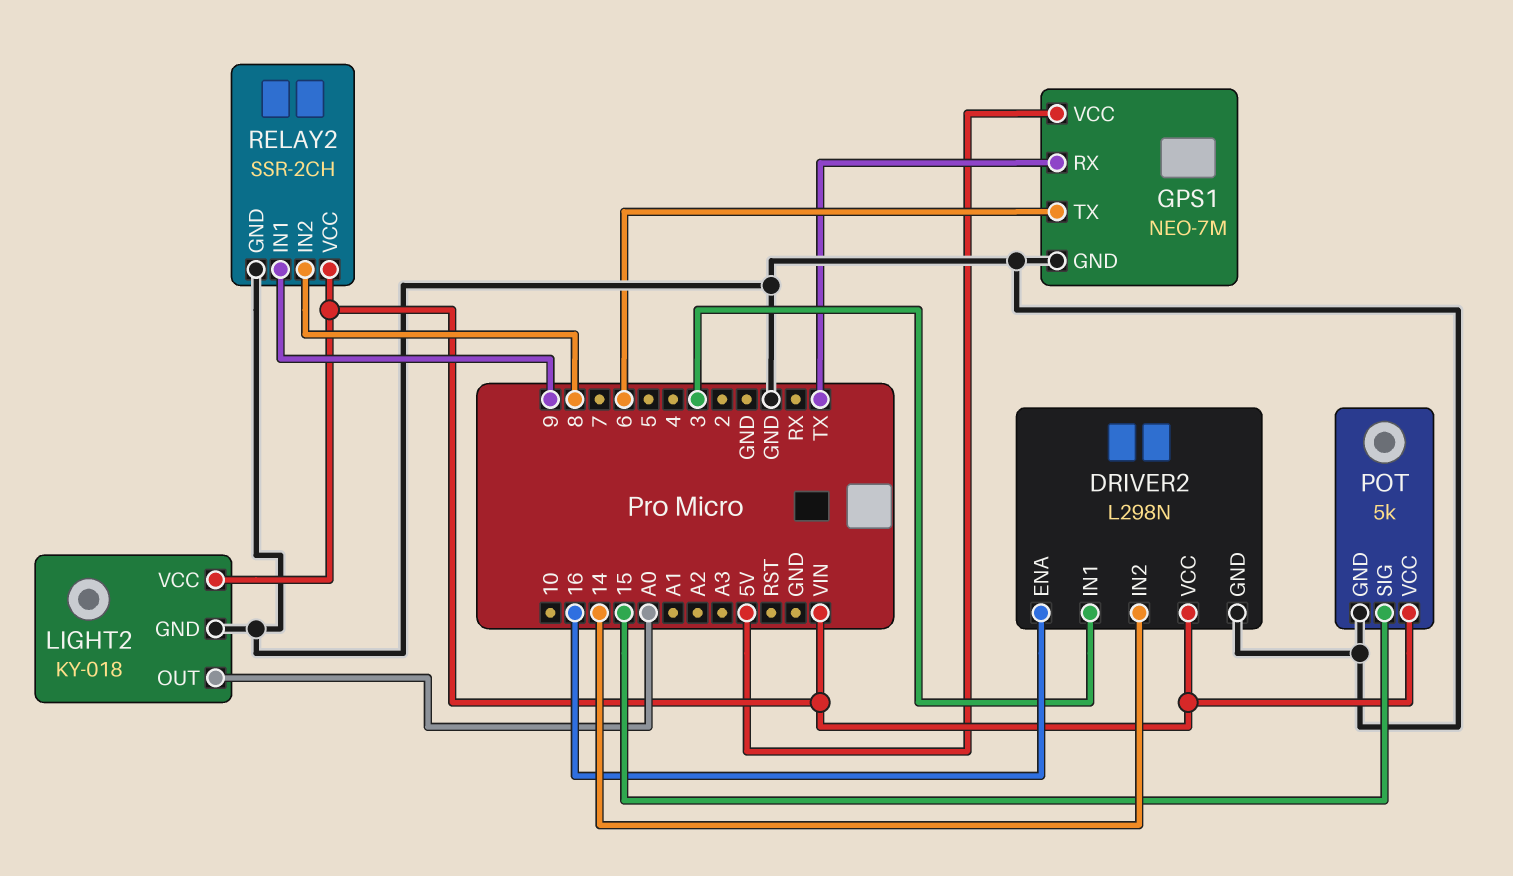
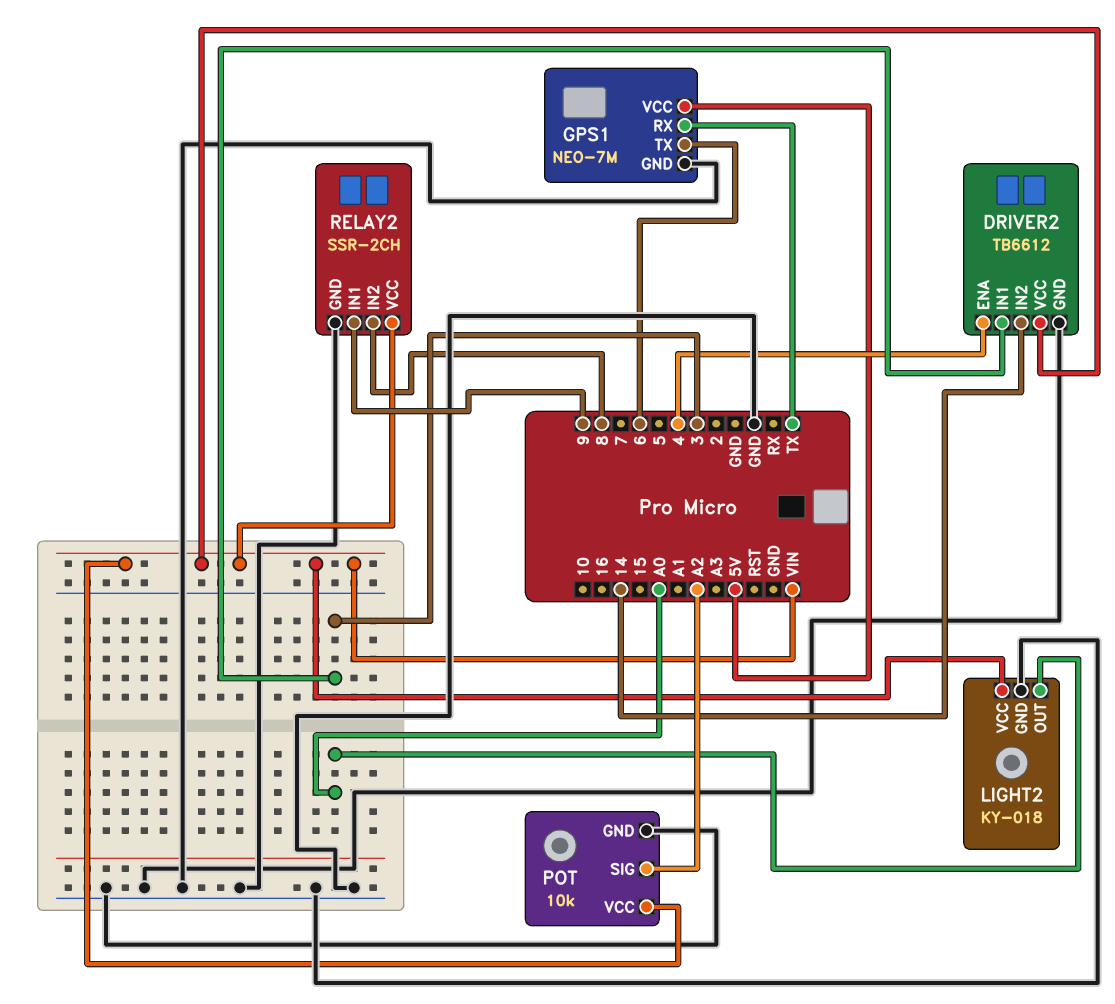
DRIVER2: L298N -> TB6612
DRIVER2 pin ENA: 16 -> 4
POT: 5k -> 10k
POT pin SIG: 15 -> A2

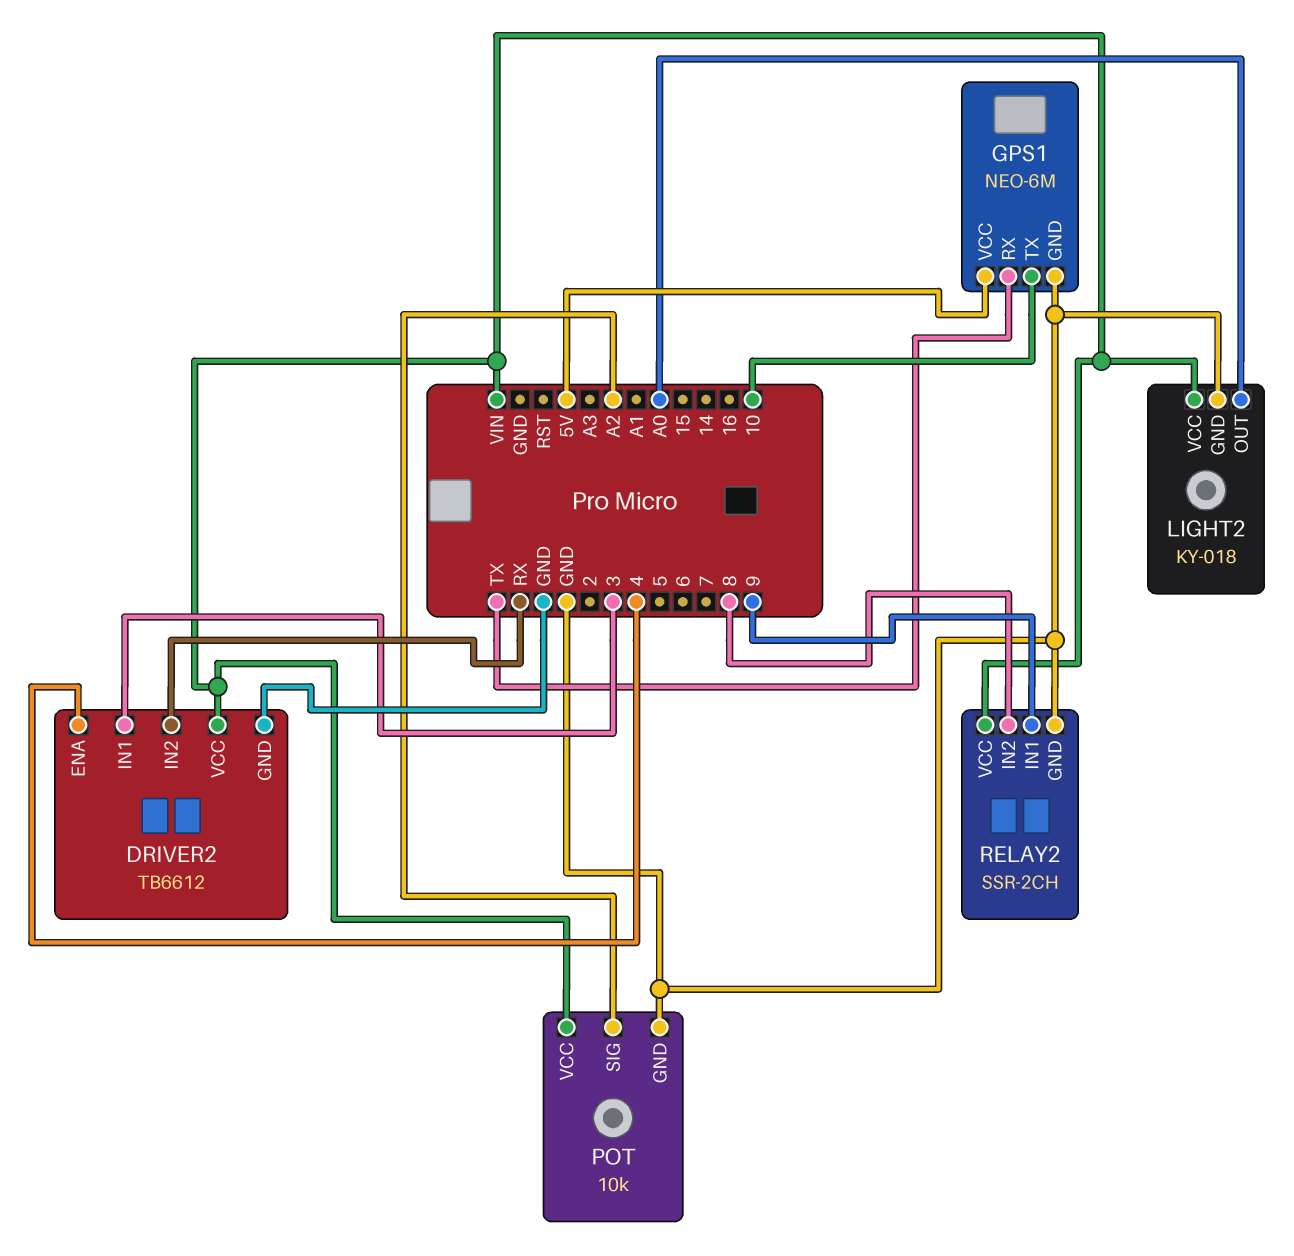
DRIVER2 pin IN2: 14 -> RX
GPS1: NEO-7M -> NEO-6M
GPS1 pin TX: 6 -> 10

